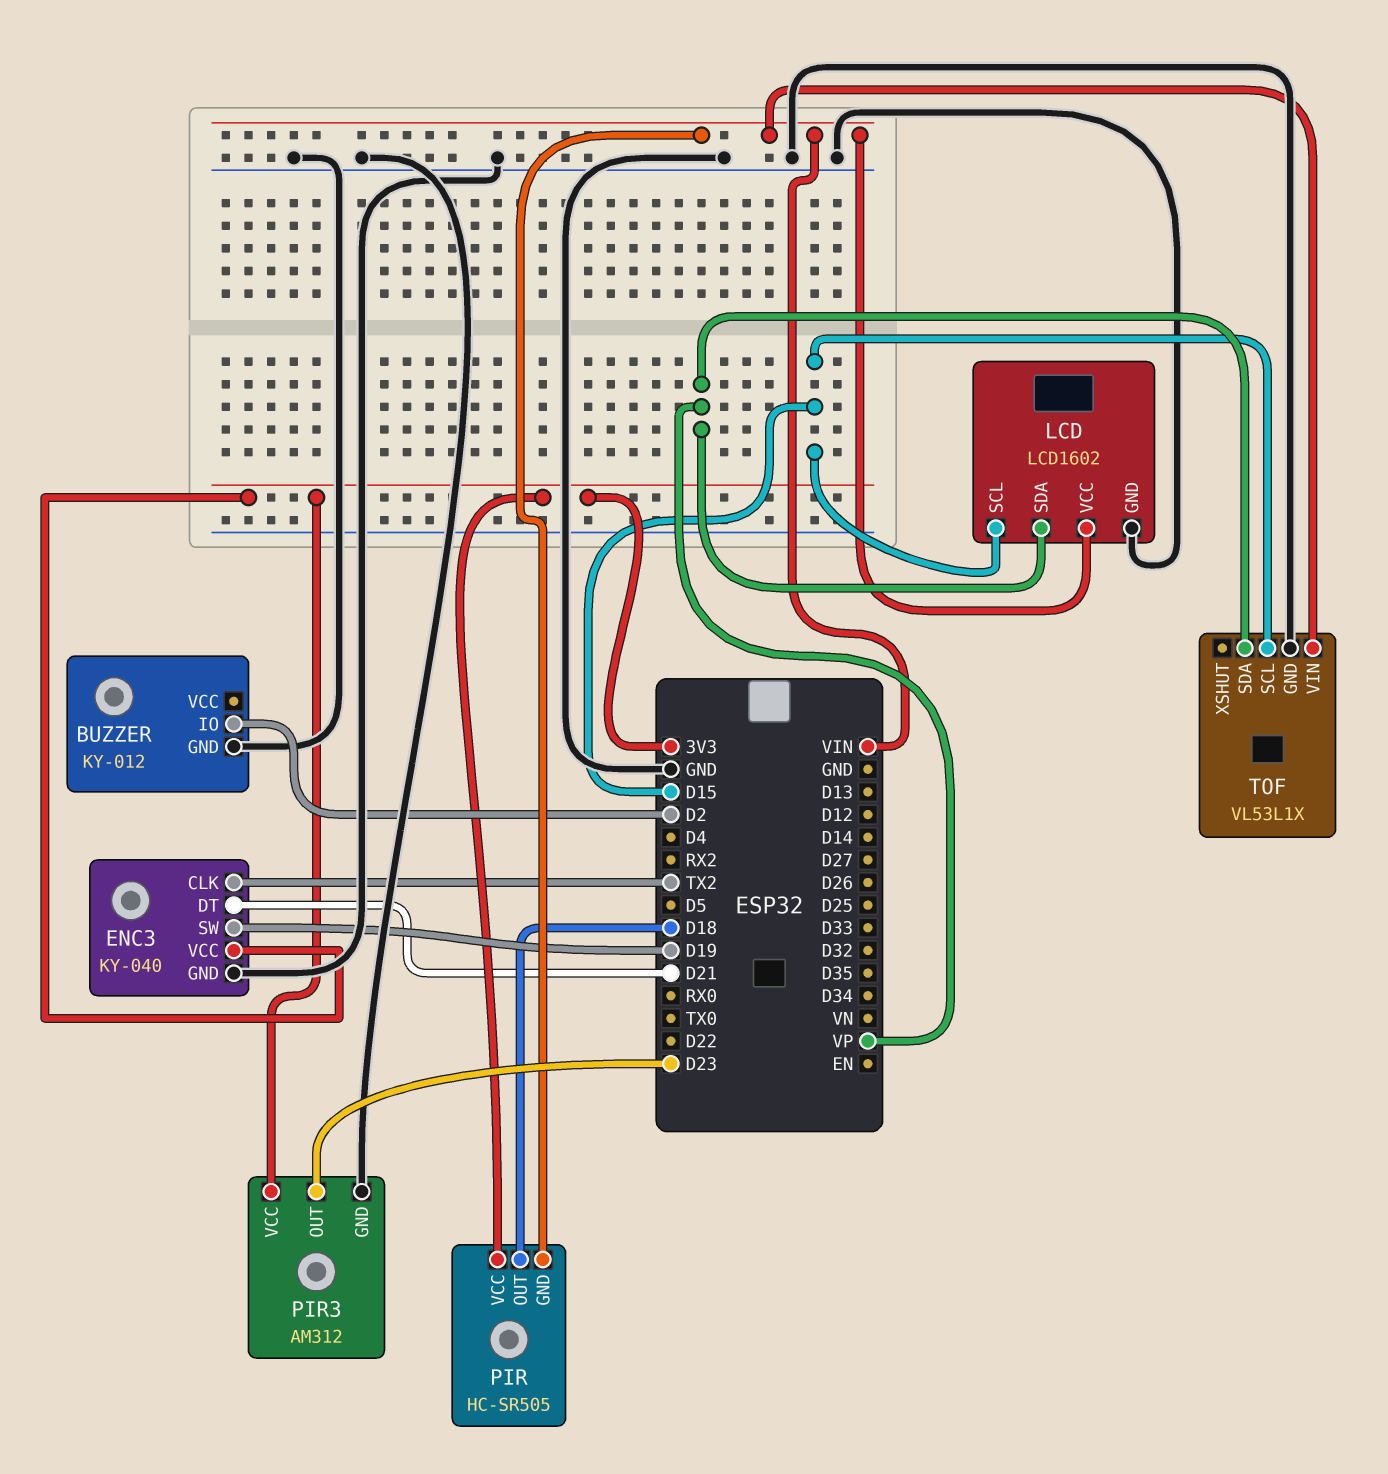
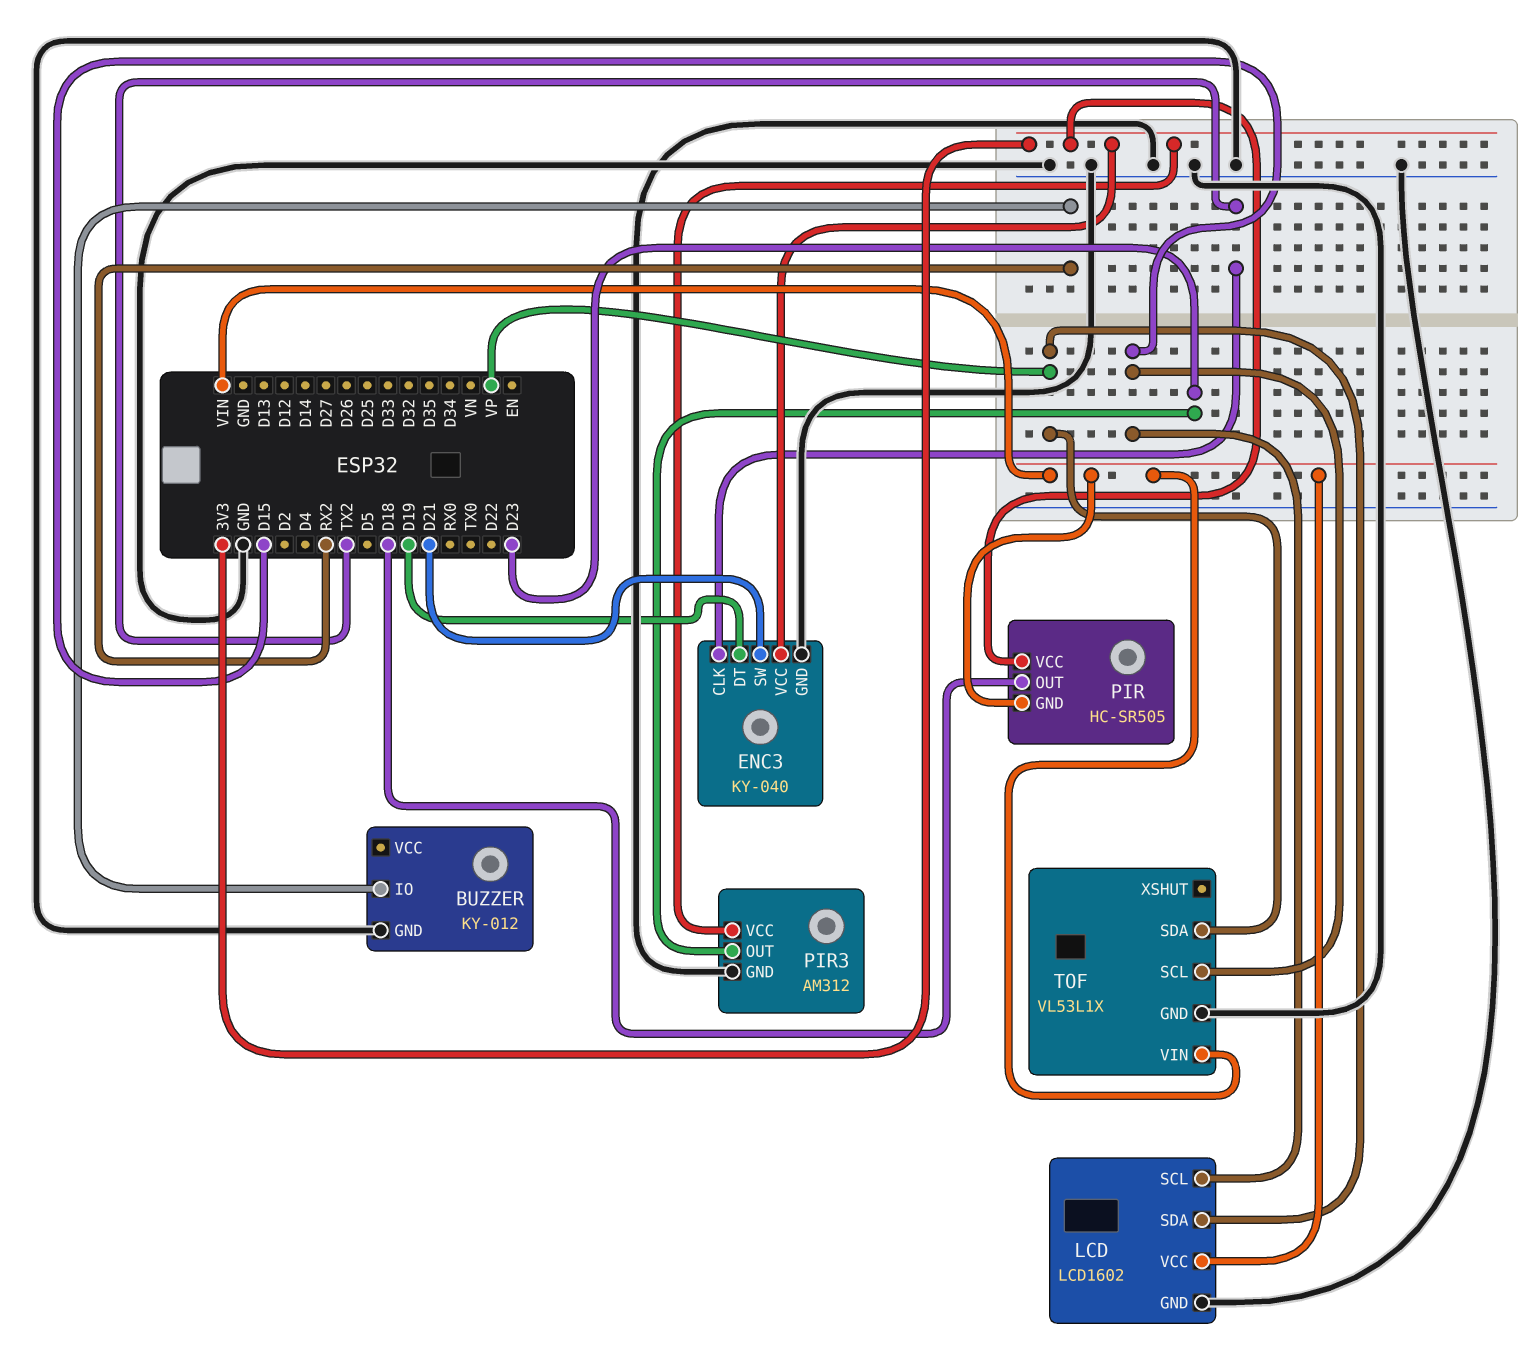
BUZZER pin IO: D2 -> RX2
ENC3 pin DT: D21 -> D19
ENC3 pin SW: D19 -> D21

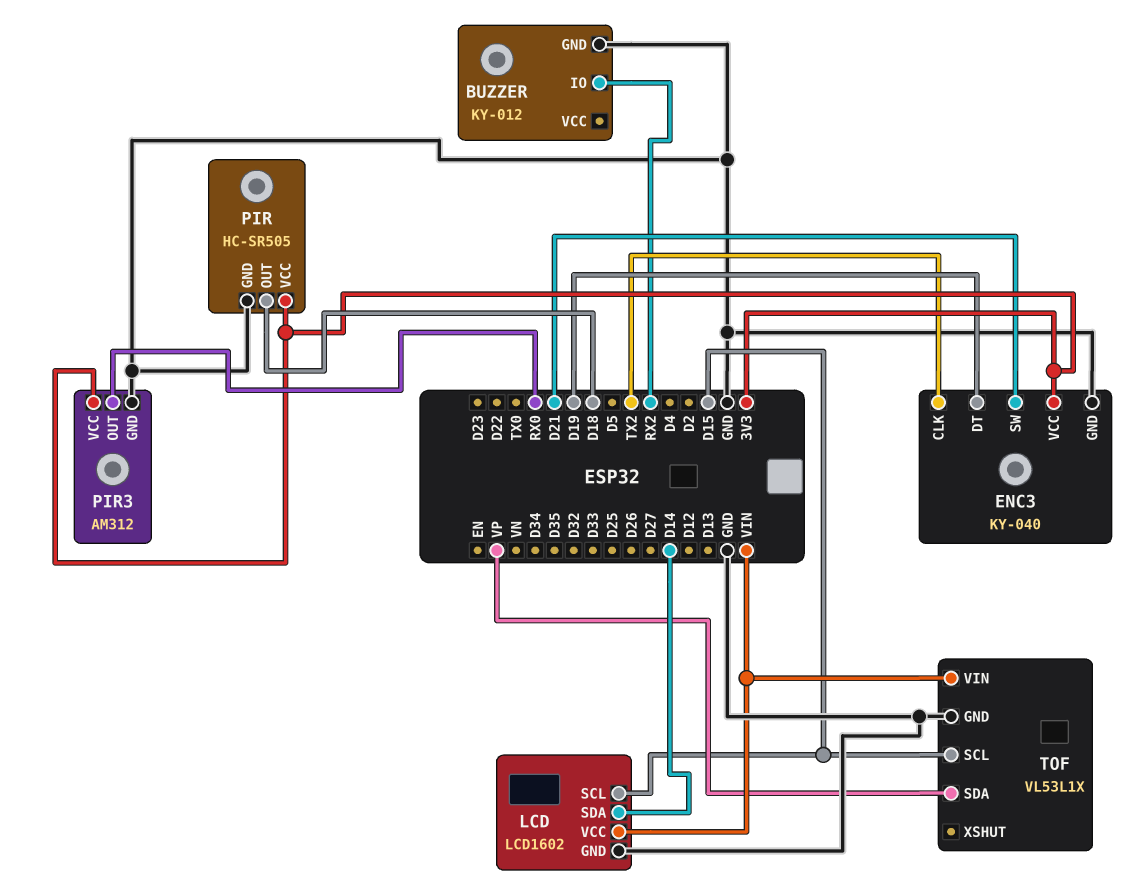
LCD pin SDA: VP -> D14
PIR pin GND: VIN -> GND
PIR3 pin OUT: D23 -> RX0

